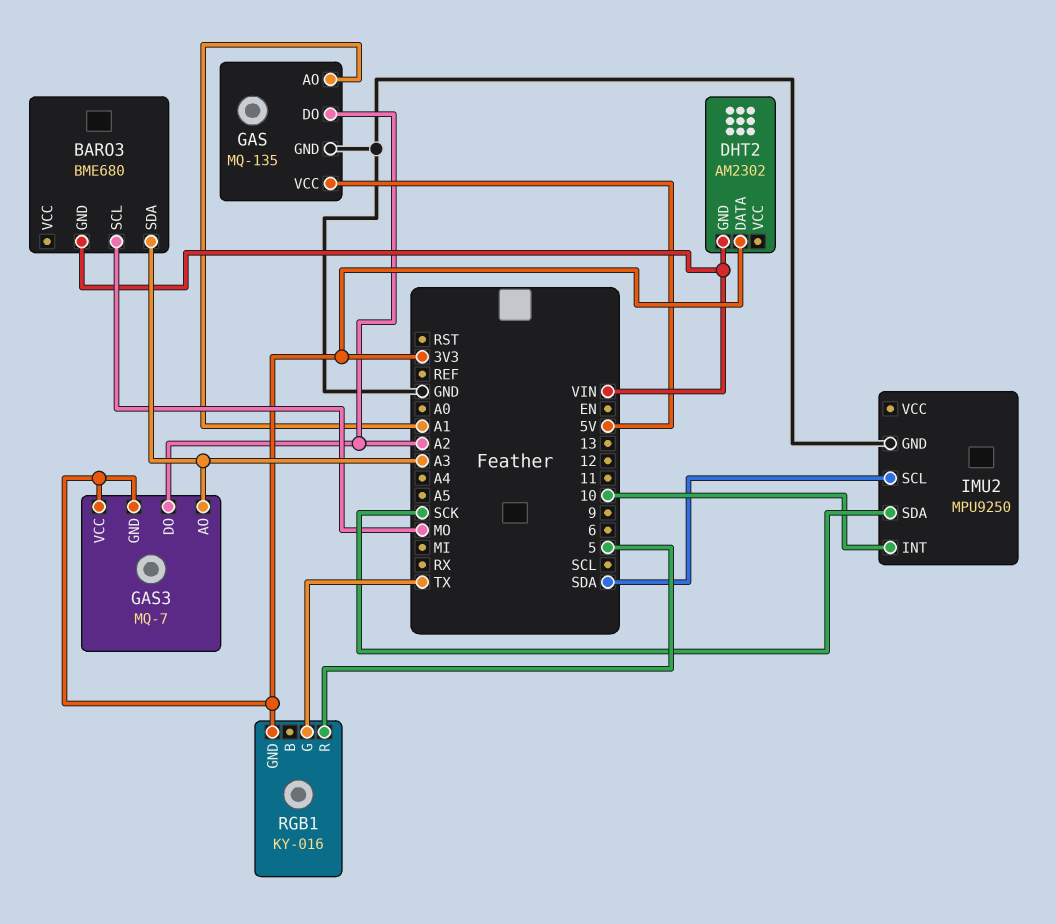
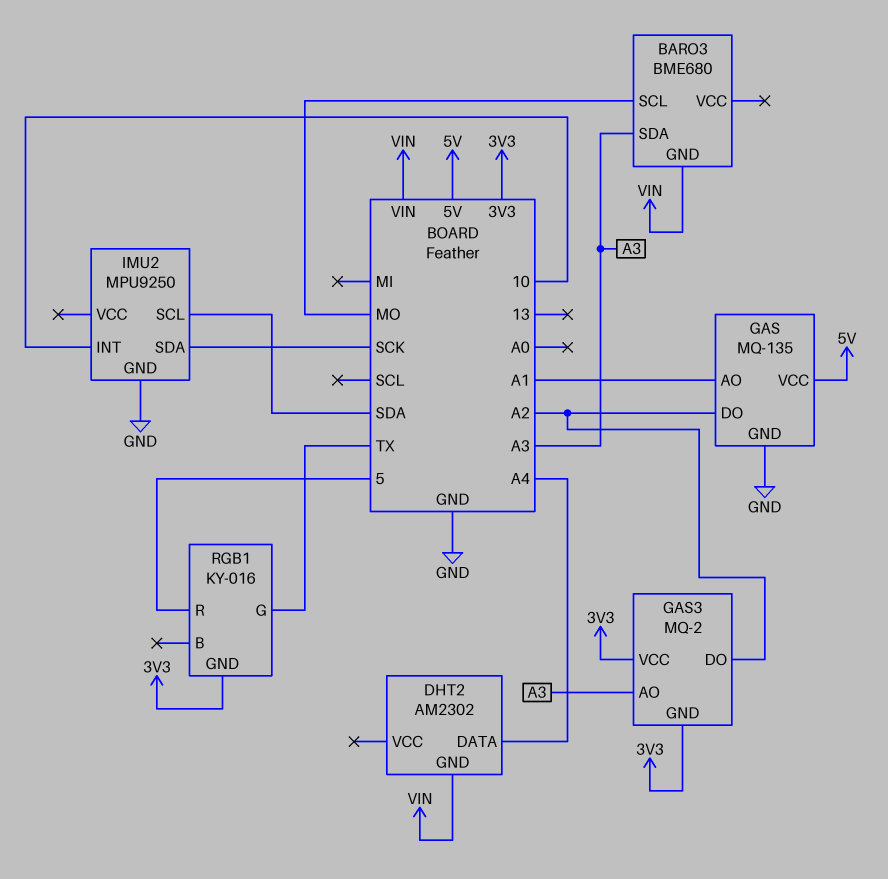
DHT2 pin DATA: 3V3 -> A4
GAS3: MQ-7 -> MQ-2

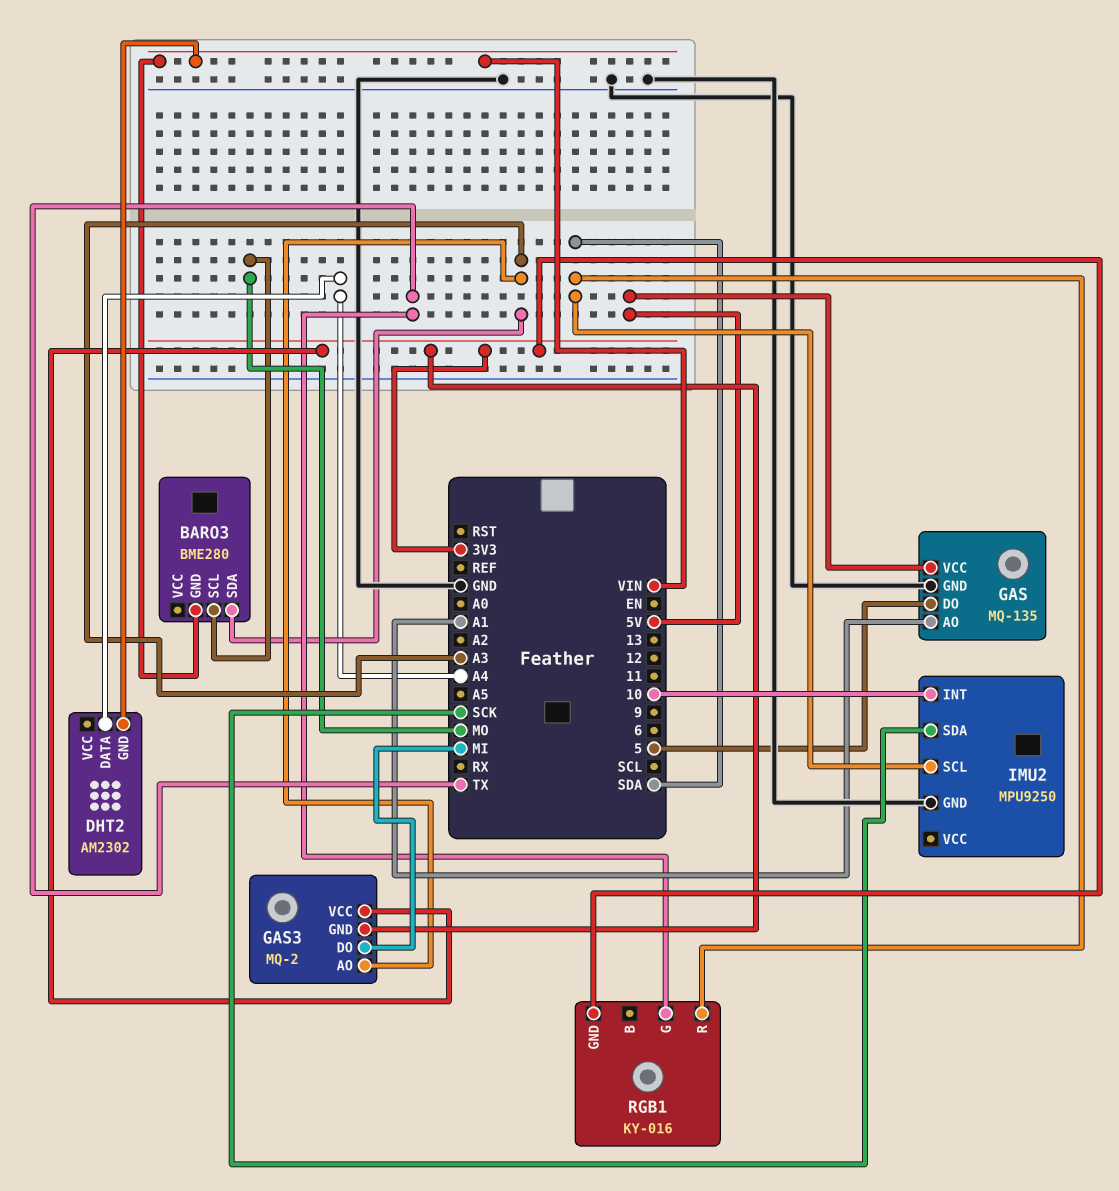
BARO3: BME680 -> BME280
GAS pin DO: A2 -> 5
GAS3 pin DO: A2 -> MI
RGB1 pin R: 5 -> SDA

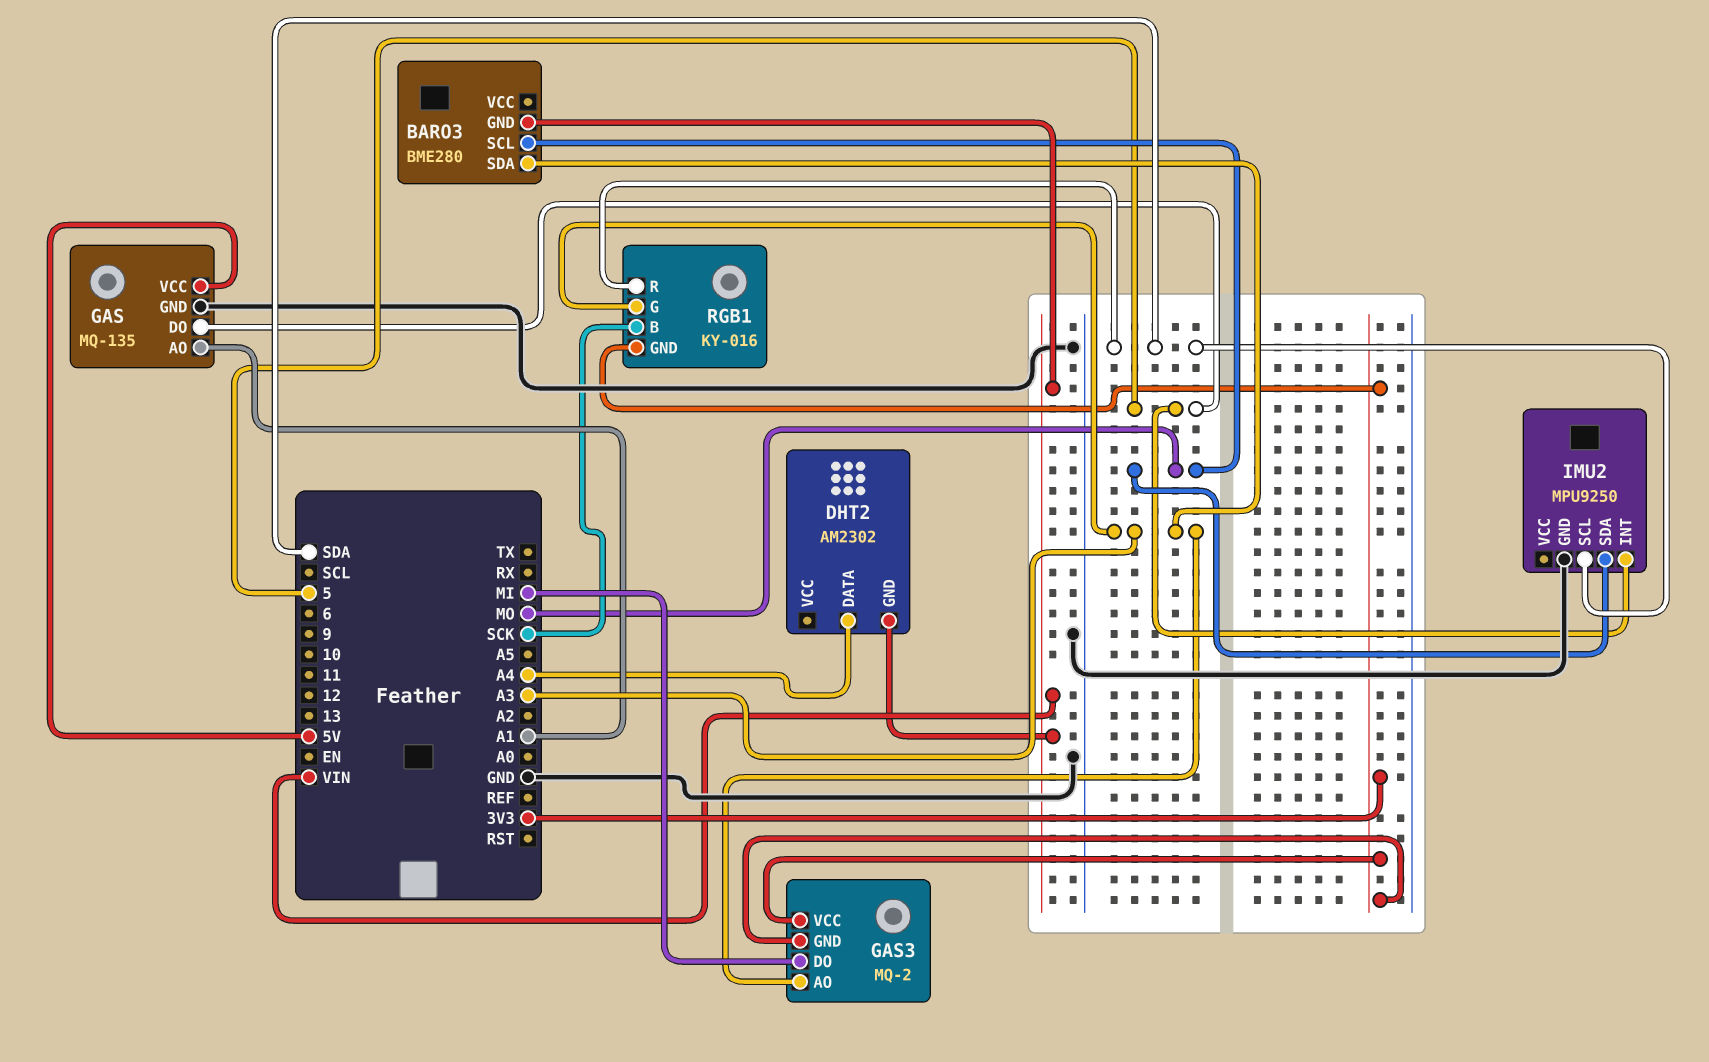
IMU2 pin INT: 10 -> 5
IMU2 pin SDA: SCK -> MO
RGB1 pin B: none -> SCK
RGB1 pin G: TX -> A3

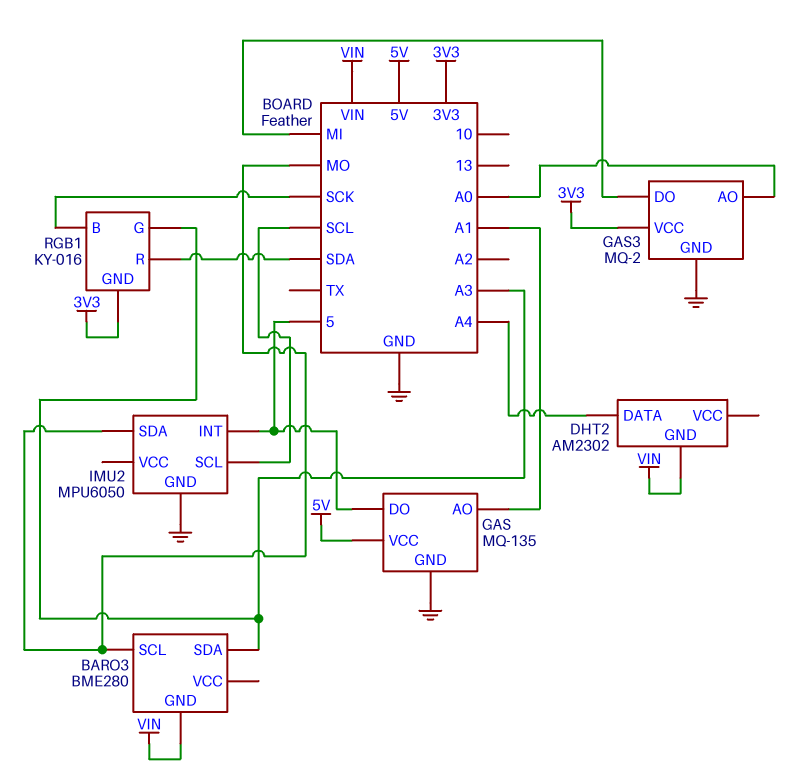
GAS3 pin AO: A3 -> A0
GAS3 pin GND: 3V3 -> GND
IMU2: MPU9250 -> MPU6050
IMU2 pin SCL: SDA -> SCL

